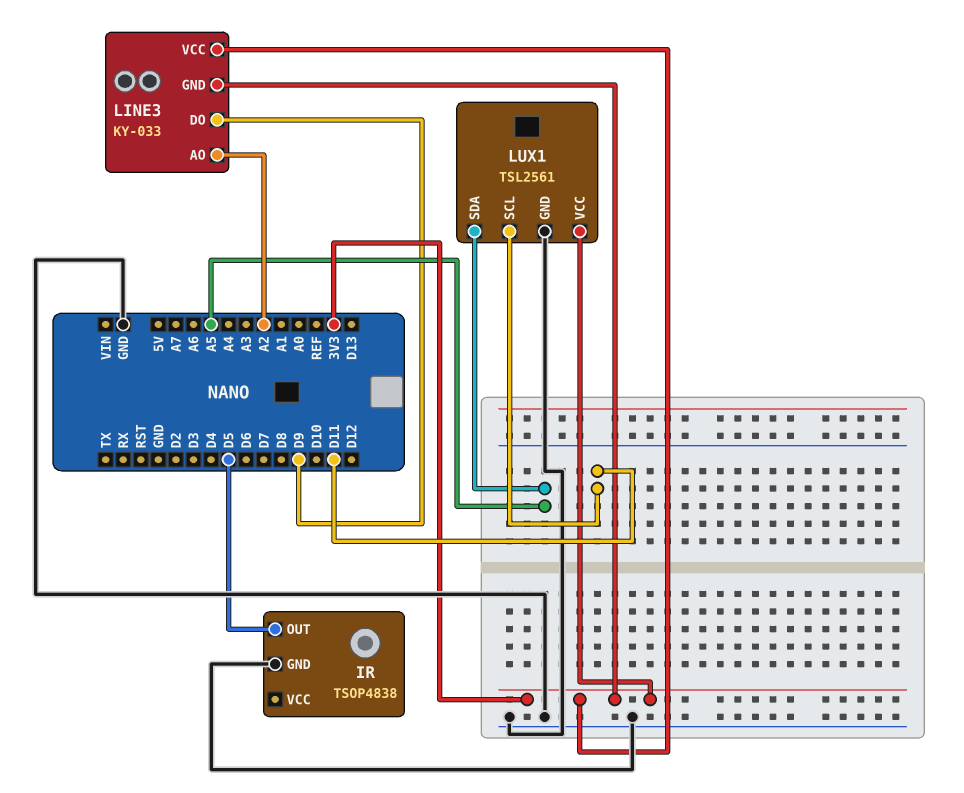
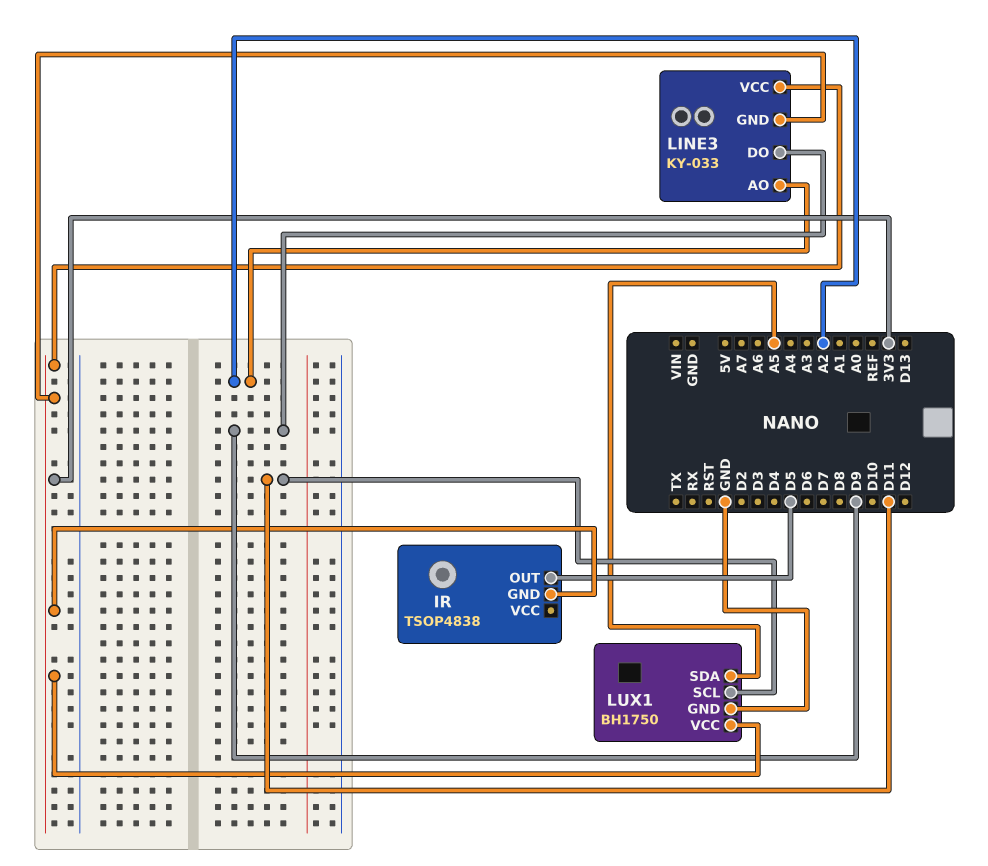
IR pin GND: GND -> 3V3
LUX1: TSL2561 -> BH1750

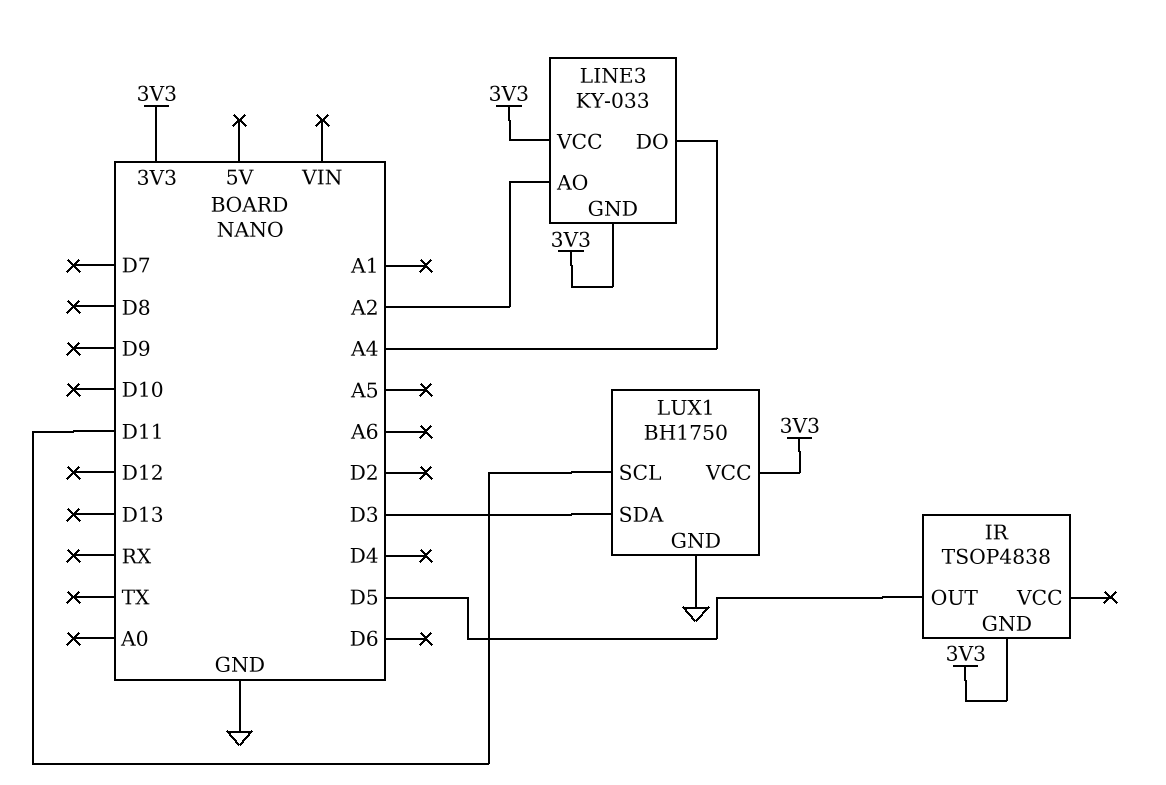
LINE3 pin DO: D9 -> A4
LUX1 pin SDA: A5 -> D3

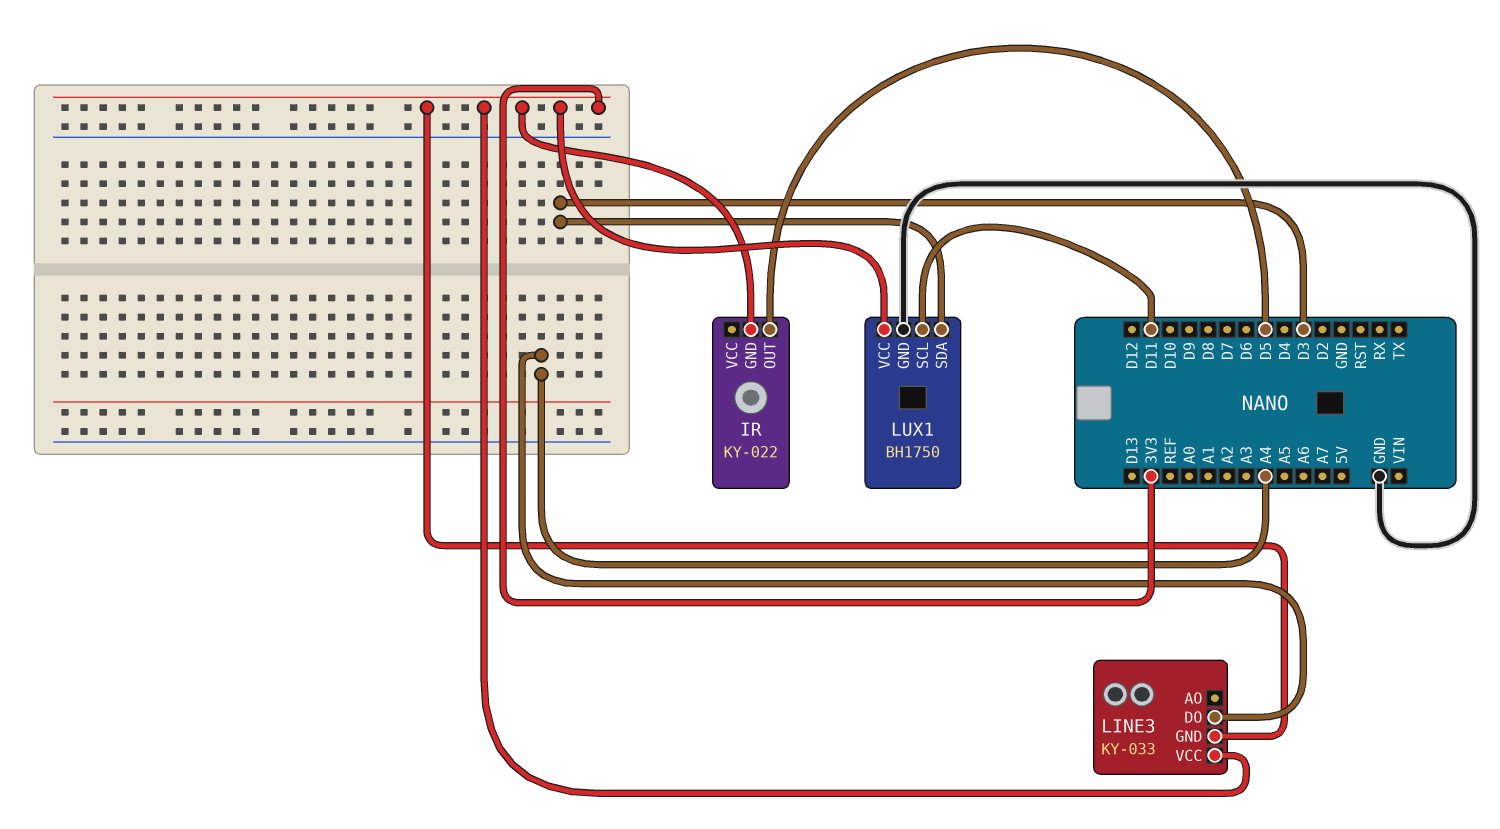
IR: TSOP4838 -> KY-022
LINE3 pin AO: A2 -> none

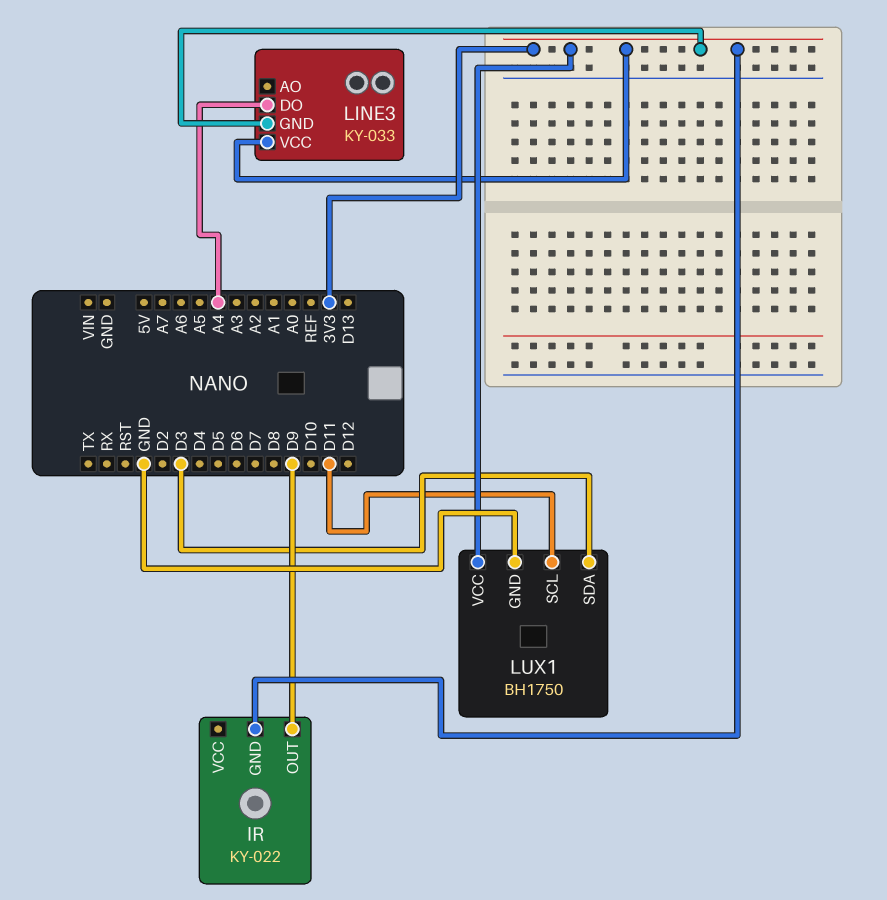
IR pin OUT: D5 -> D9

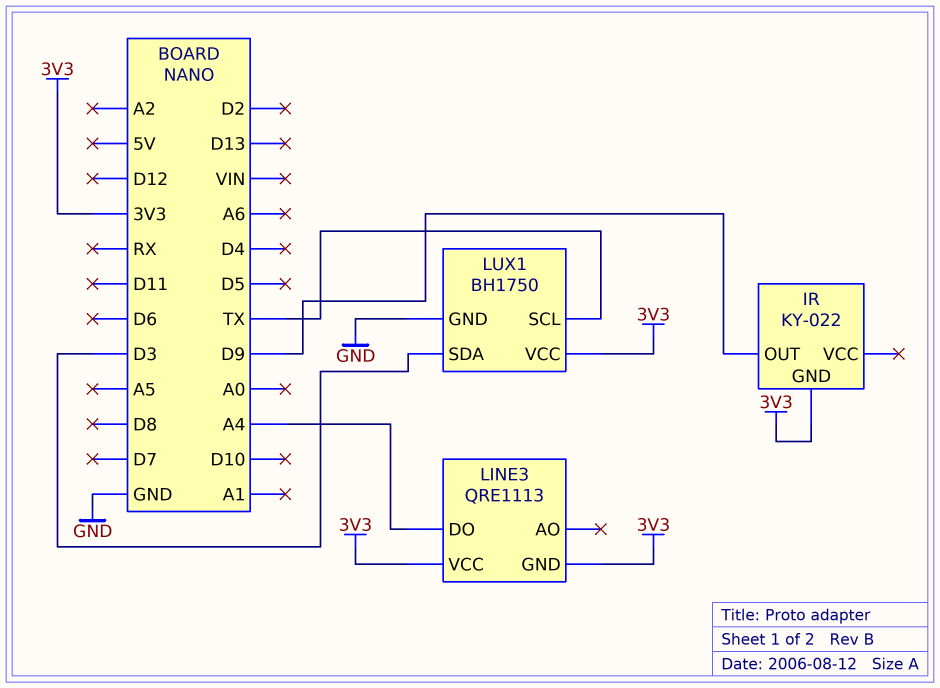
LINE3: KY-033 -> QRE1113
LUX1 pin SCL: D11 -> TX

